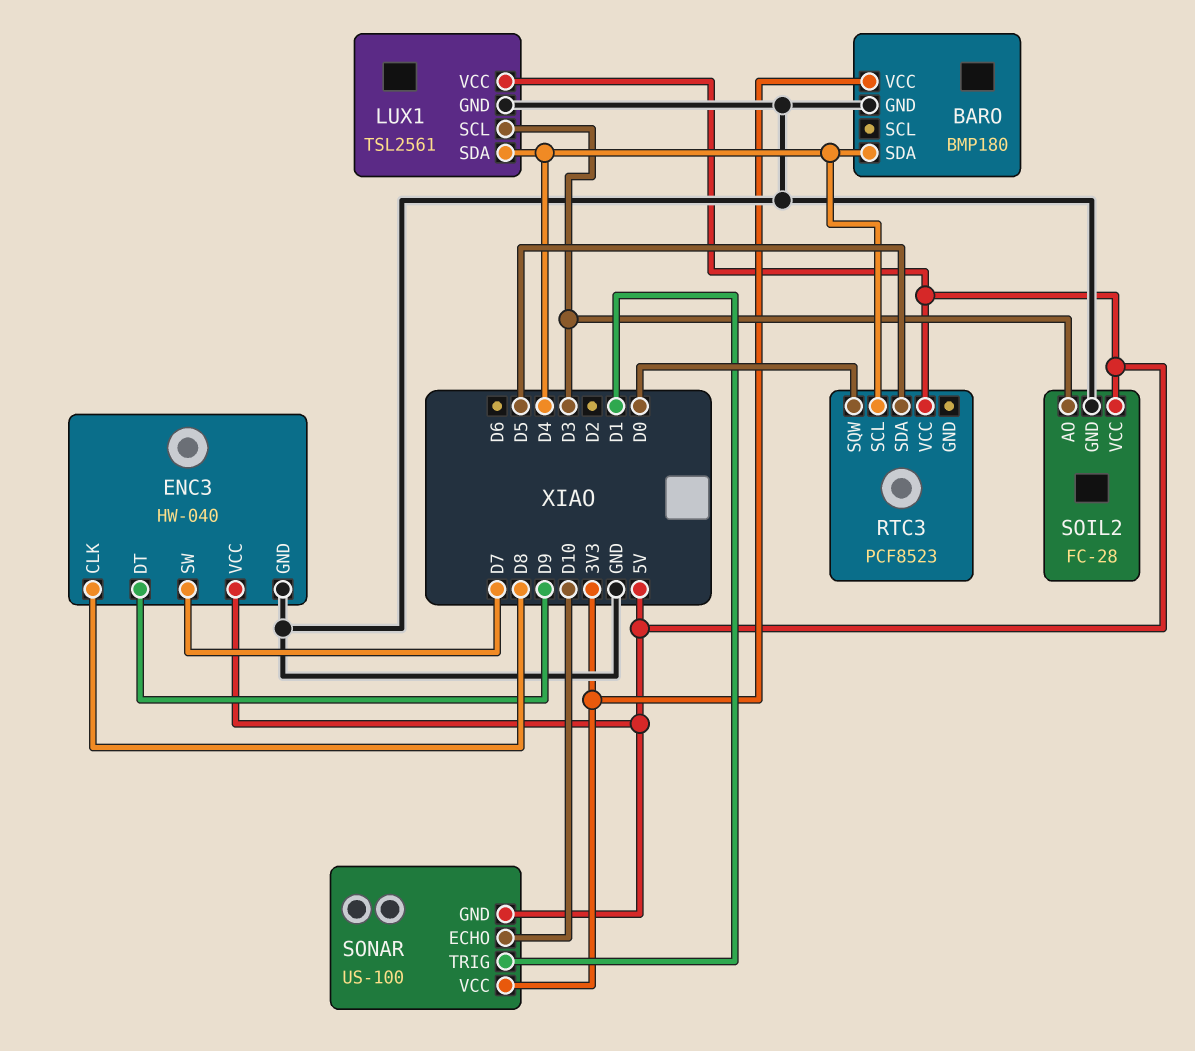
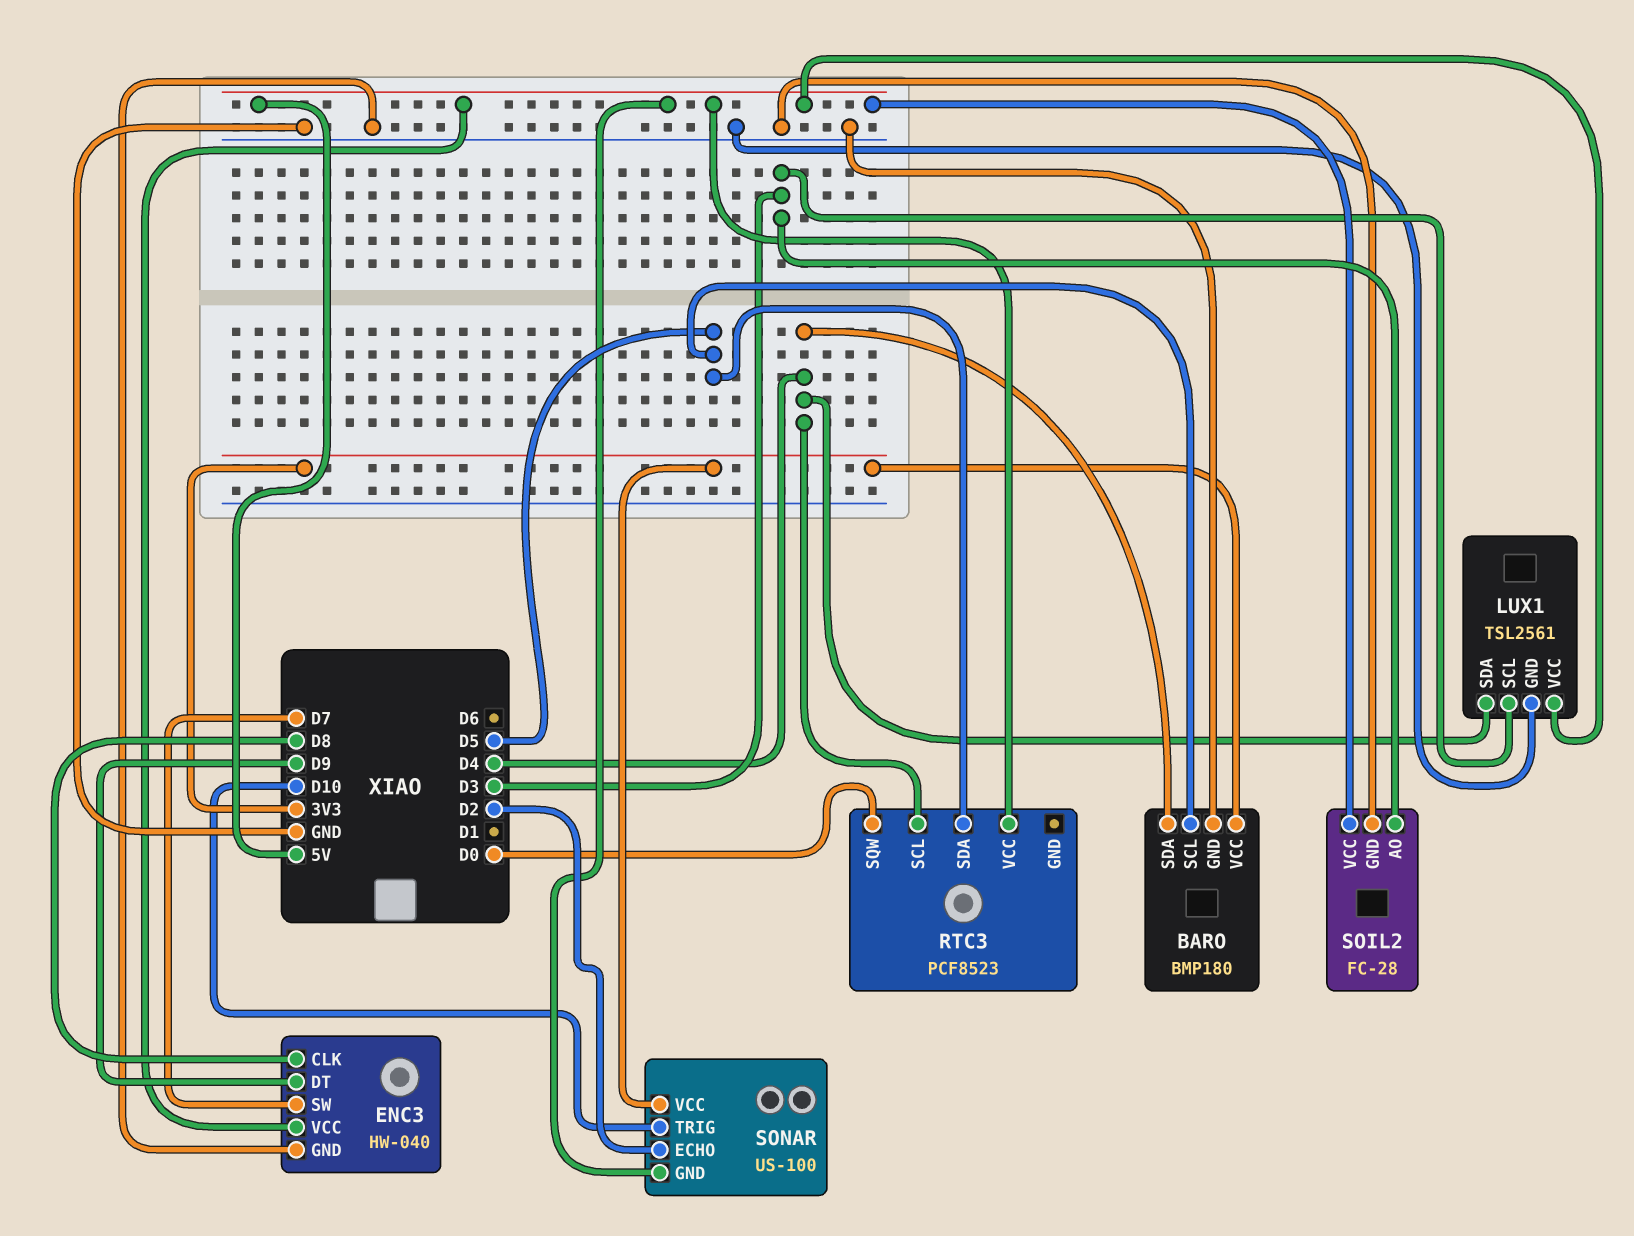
BARO pin SCL: none -> D5
SONAR pin ECHO: D10 -> D2
SONAR pin TRIG: D1 -> D10

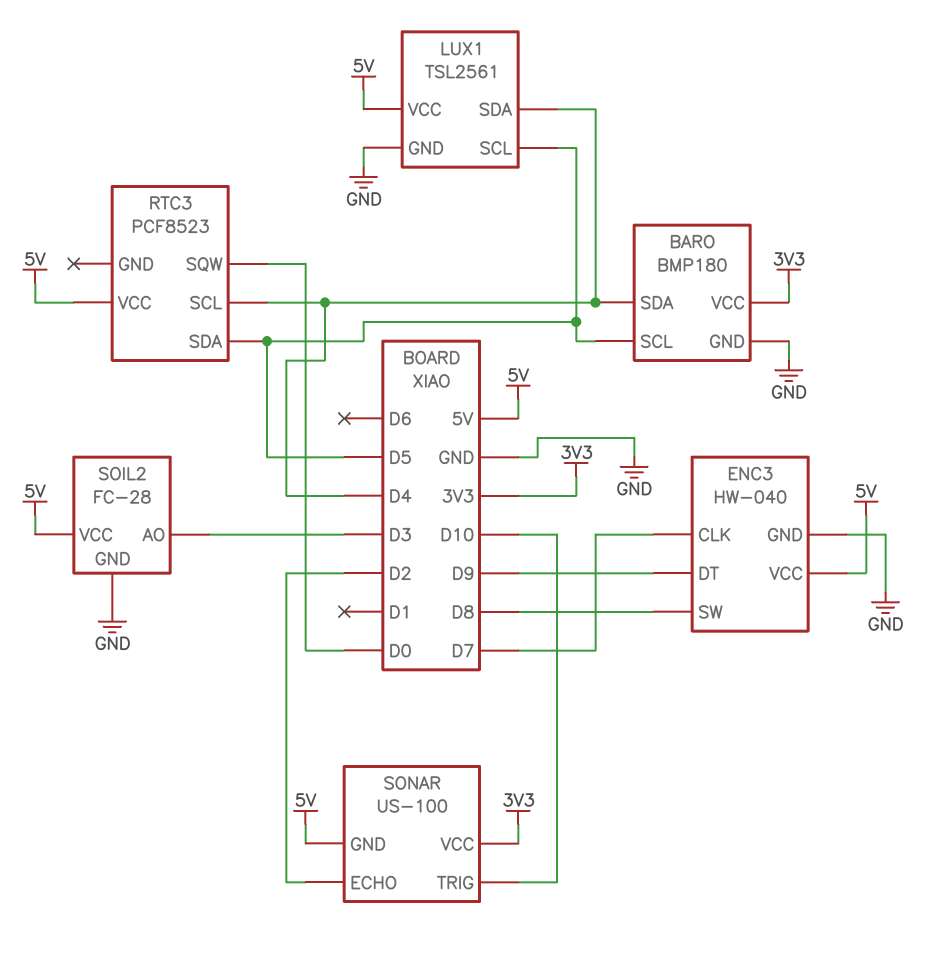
ENC3 pin CLK: D8 -> D7
ENC3 pin SW: D7 -> D8
LUX1 pin SCL: D3 -> D5

